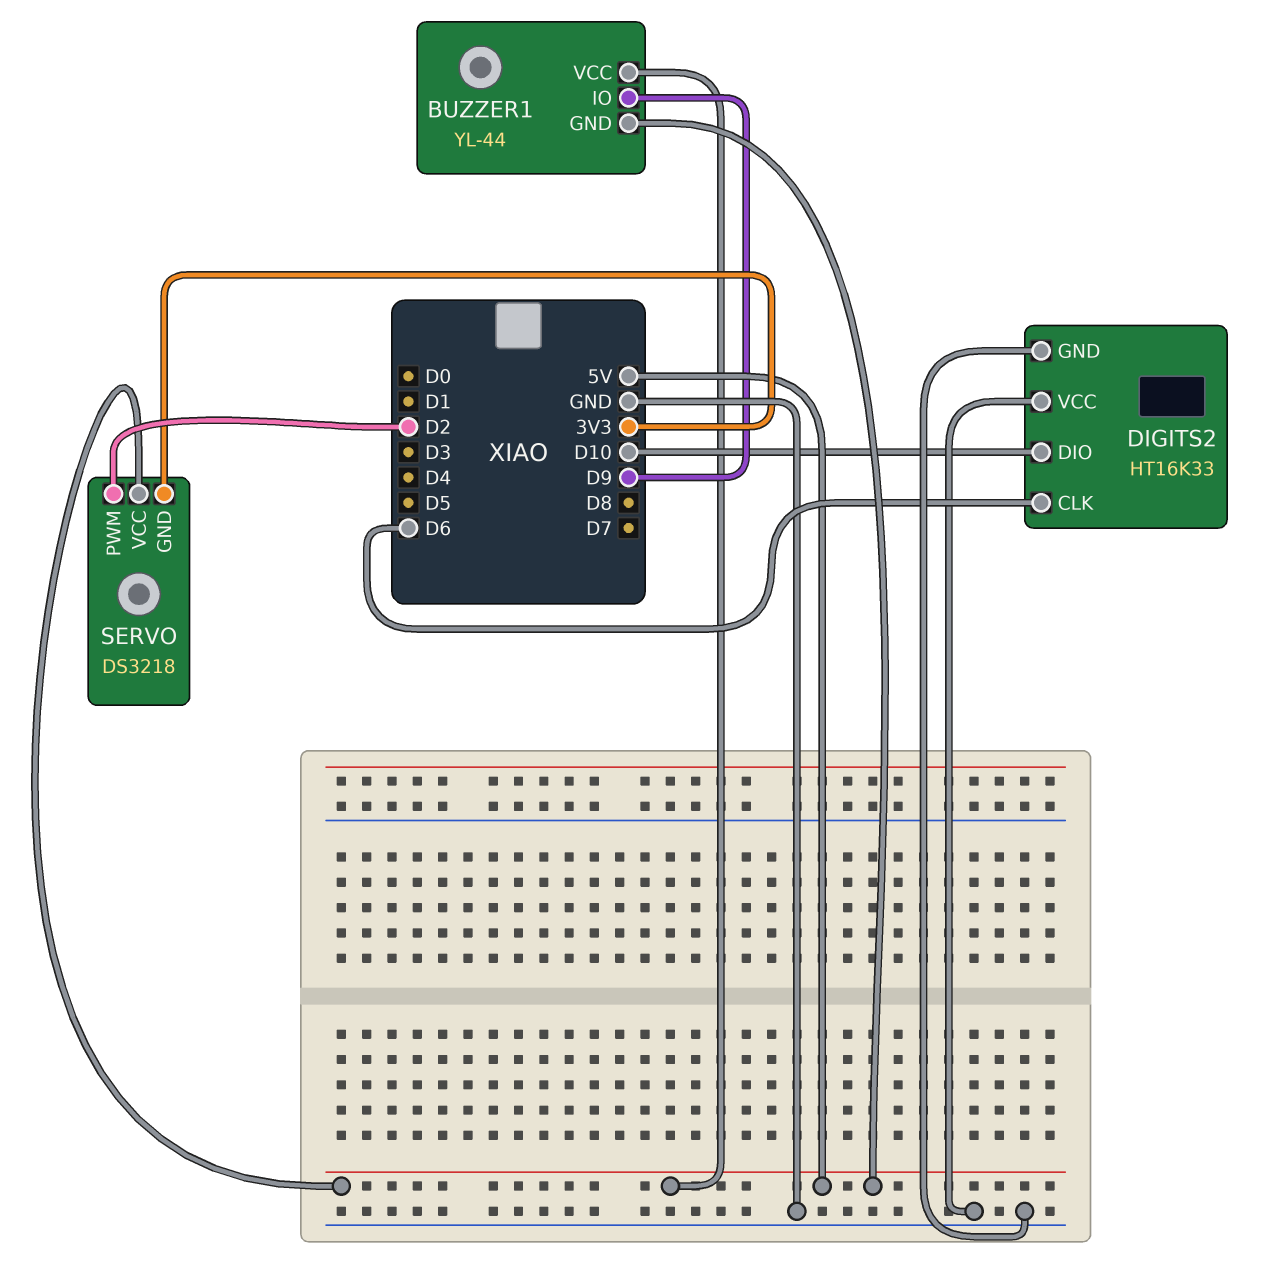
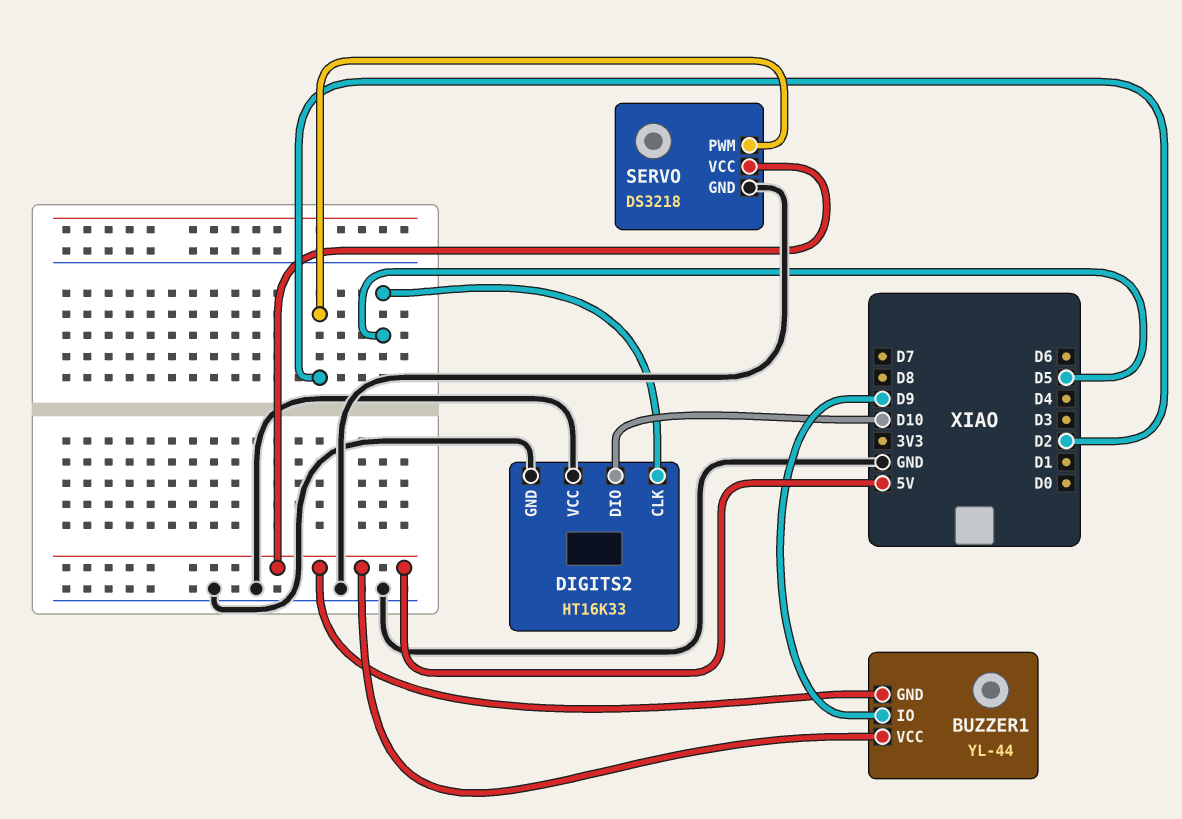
DIGITS2 pin CLK: D6 -> D5
SERVO pin GND: 3V3 -> GND

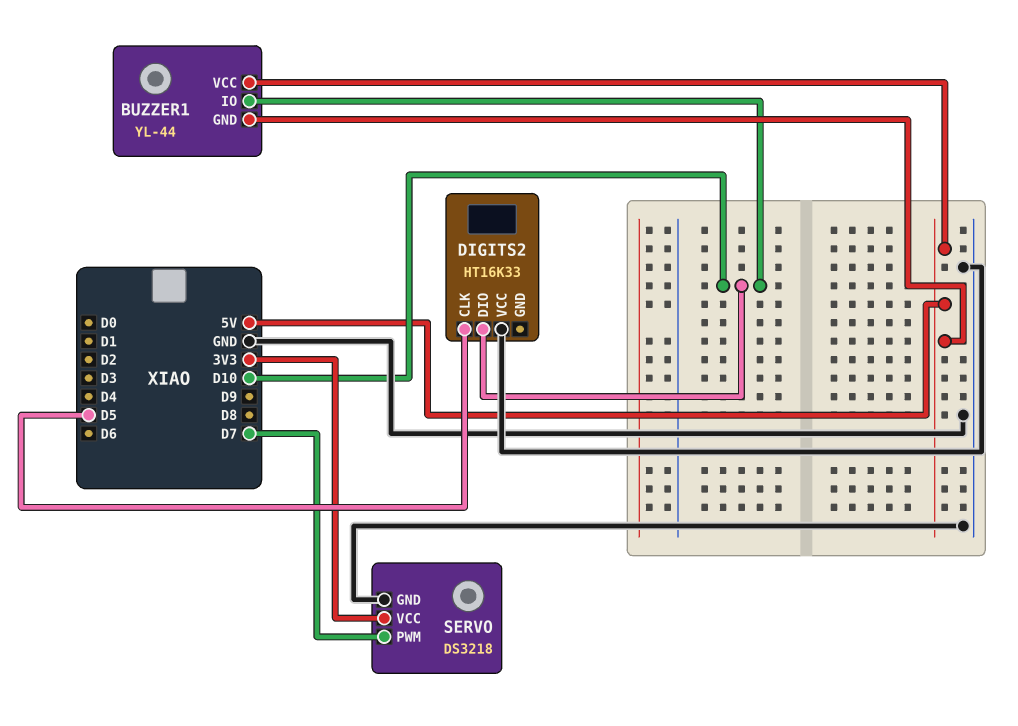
BUZZER1 pin IO: D9 -> D10
DIGITS2 pin GND: GND -> none
SERVO pin PWM: D2 -> D7
SERVO pin VCC: 5V -> 3V3

